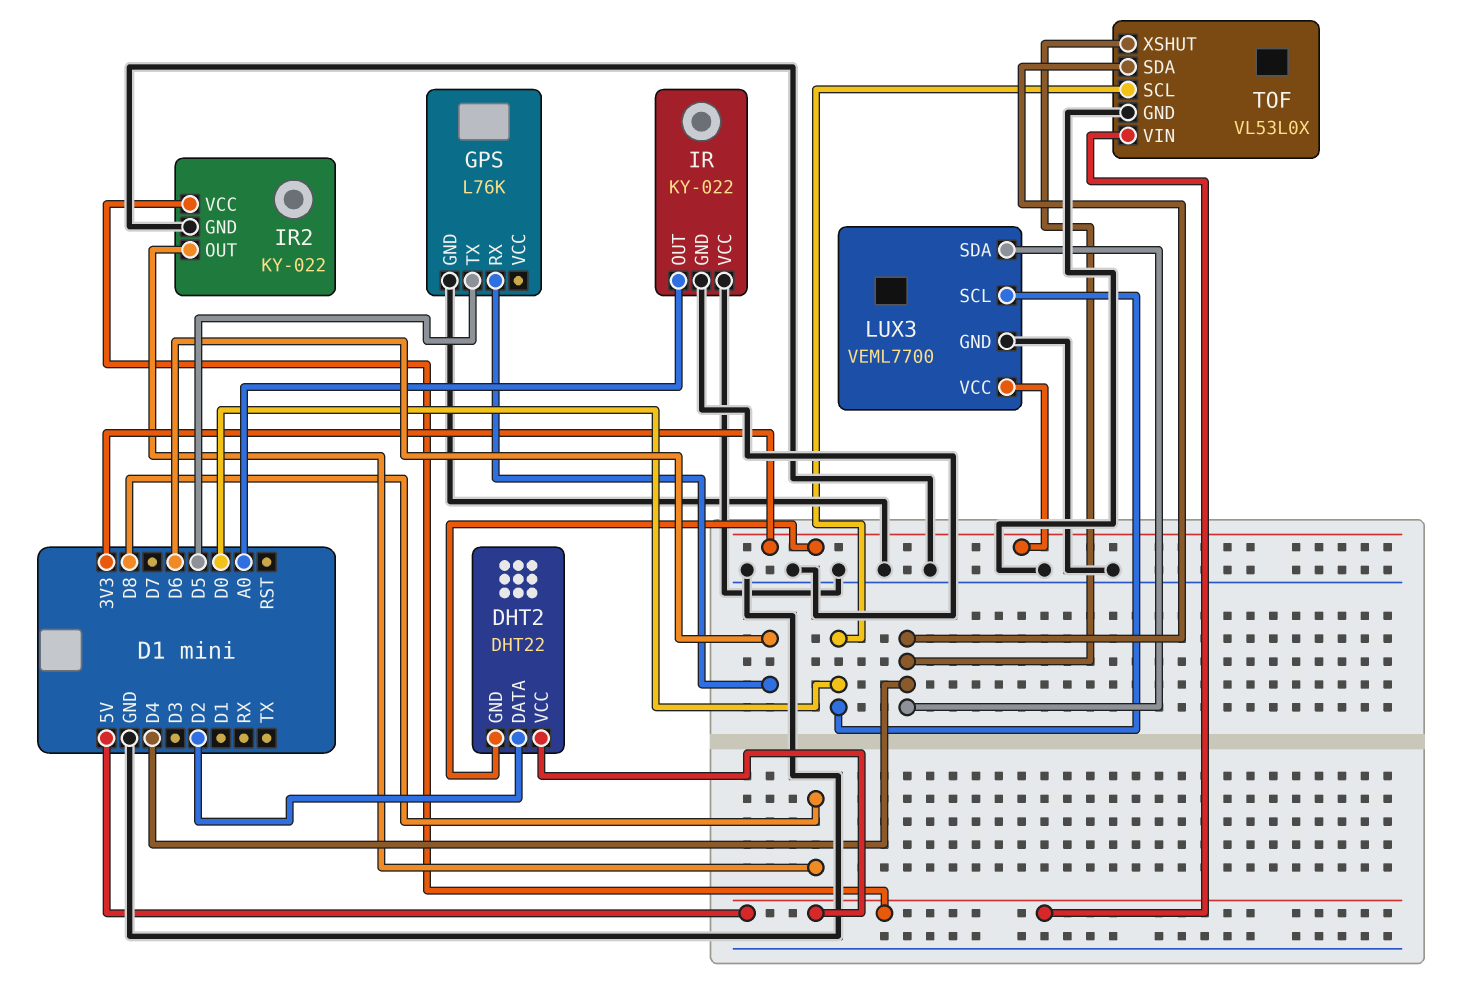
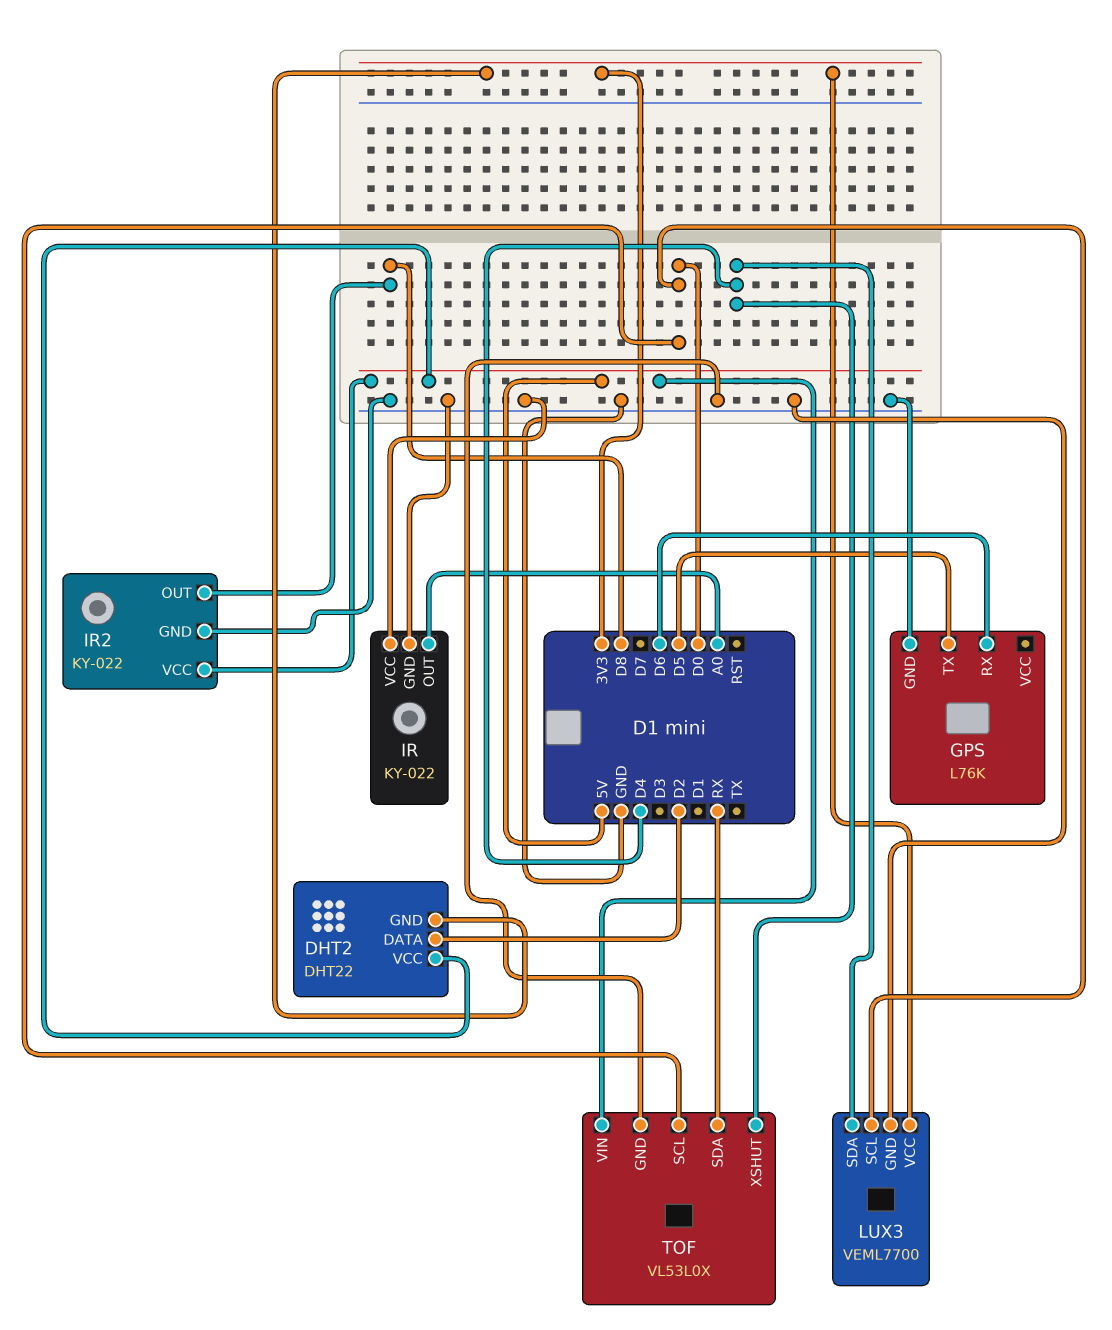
TOF pin SDA: D4 -> RX

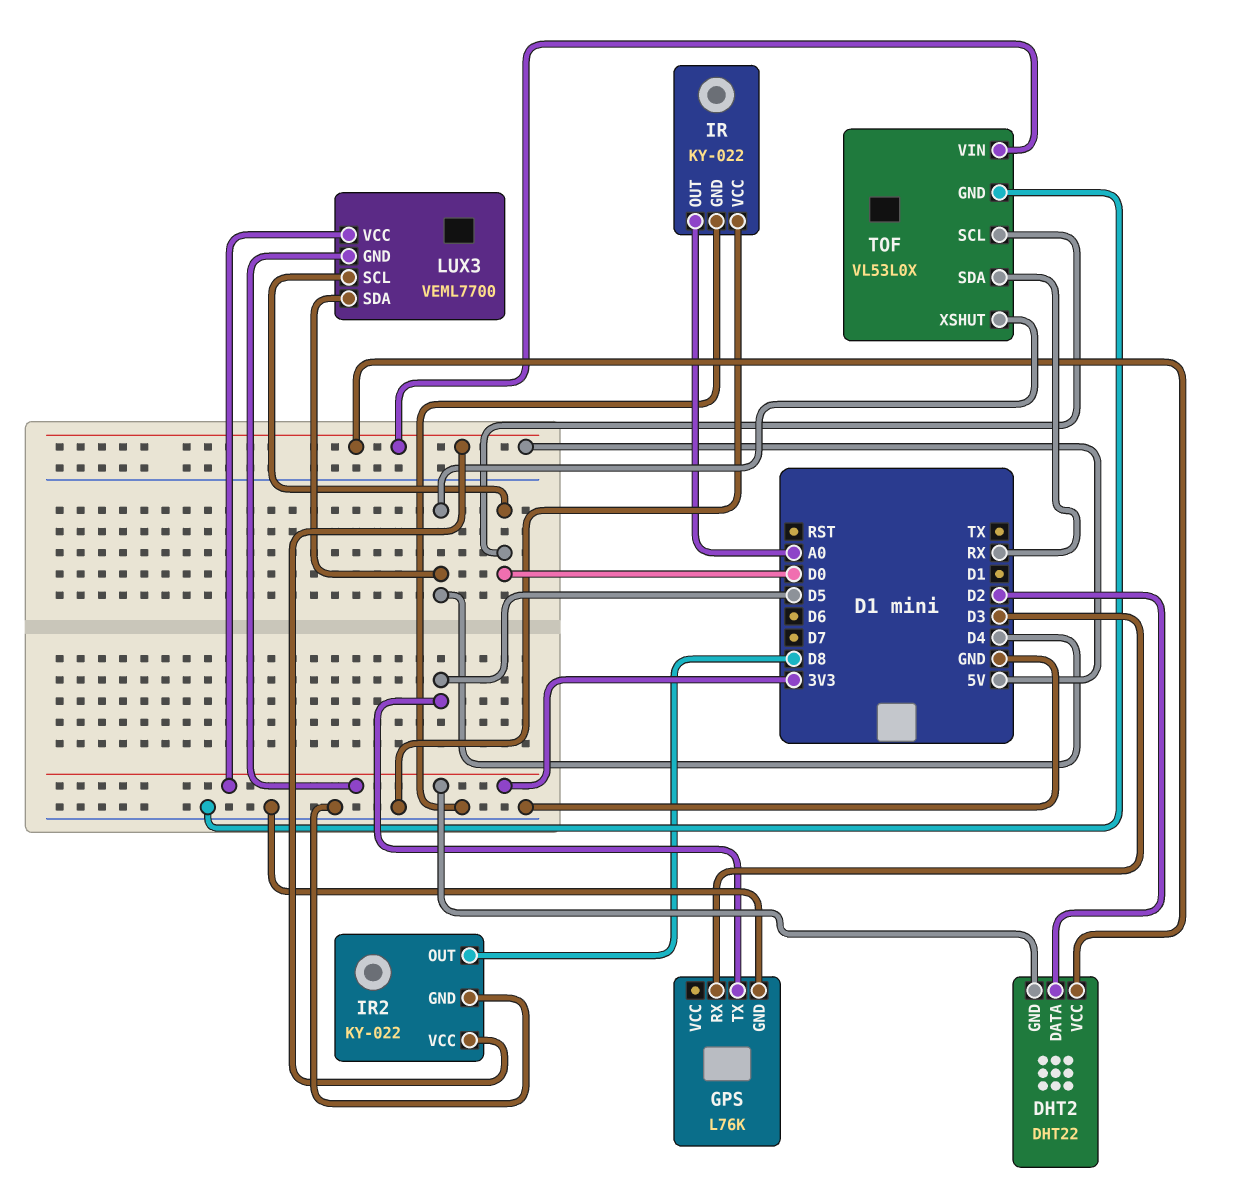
GPS pin RX: D6 -> D3
LUX3 pin GND: GND -> 3V3

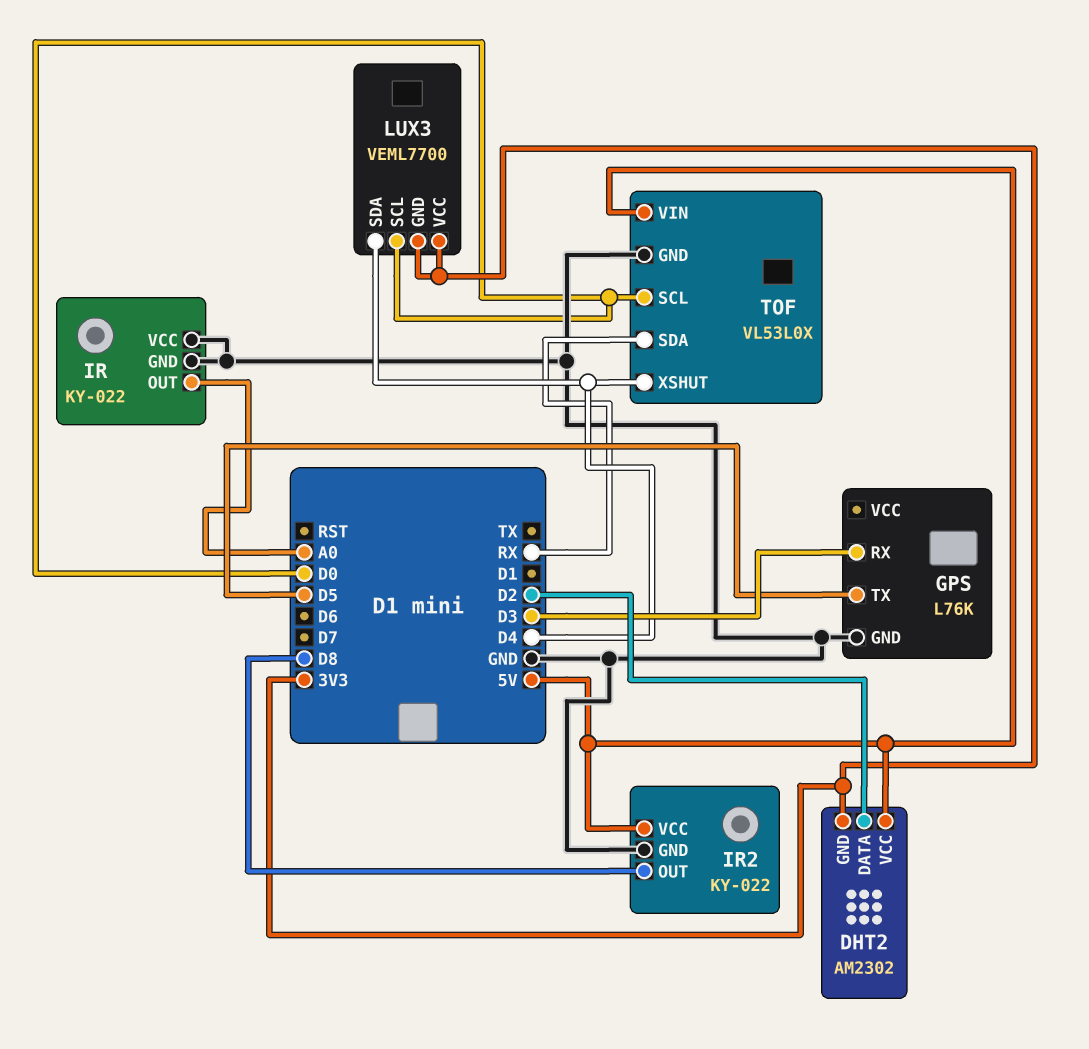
DHT2: DHT22 -> AM2302

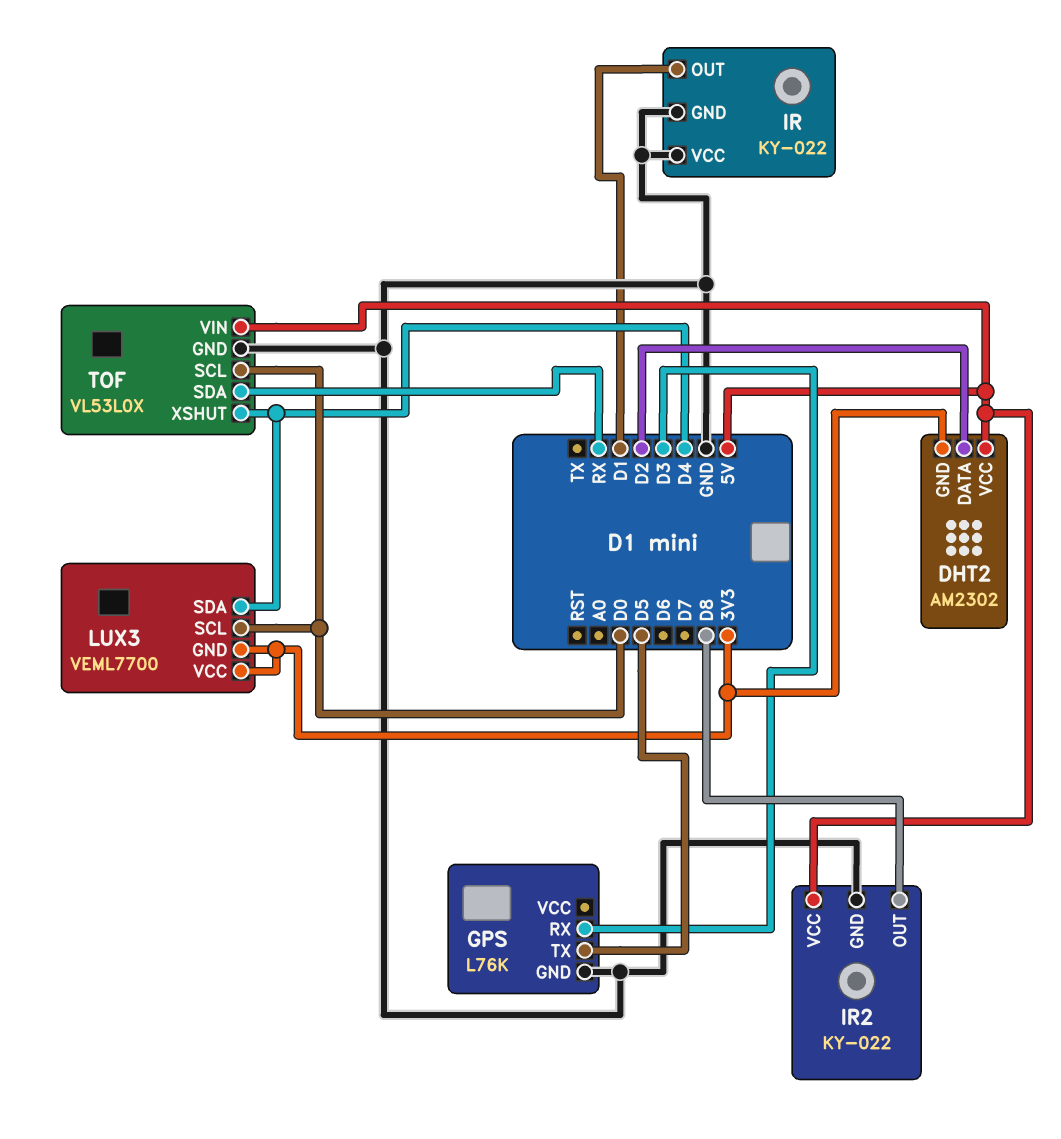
IR pin OUT: A0 -> D1

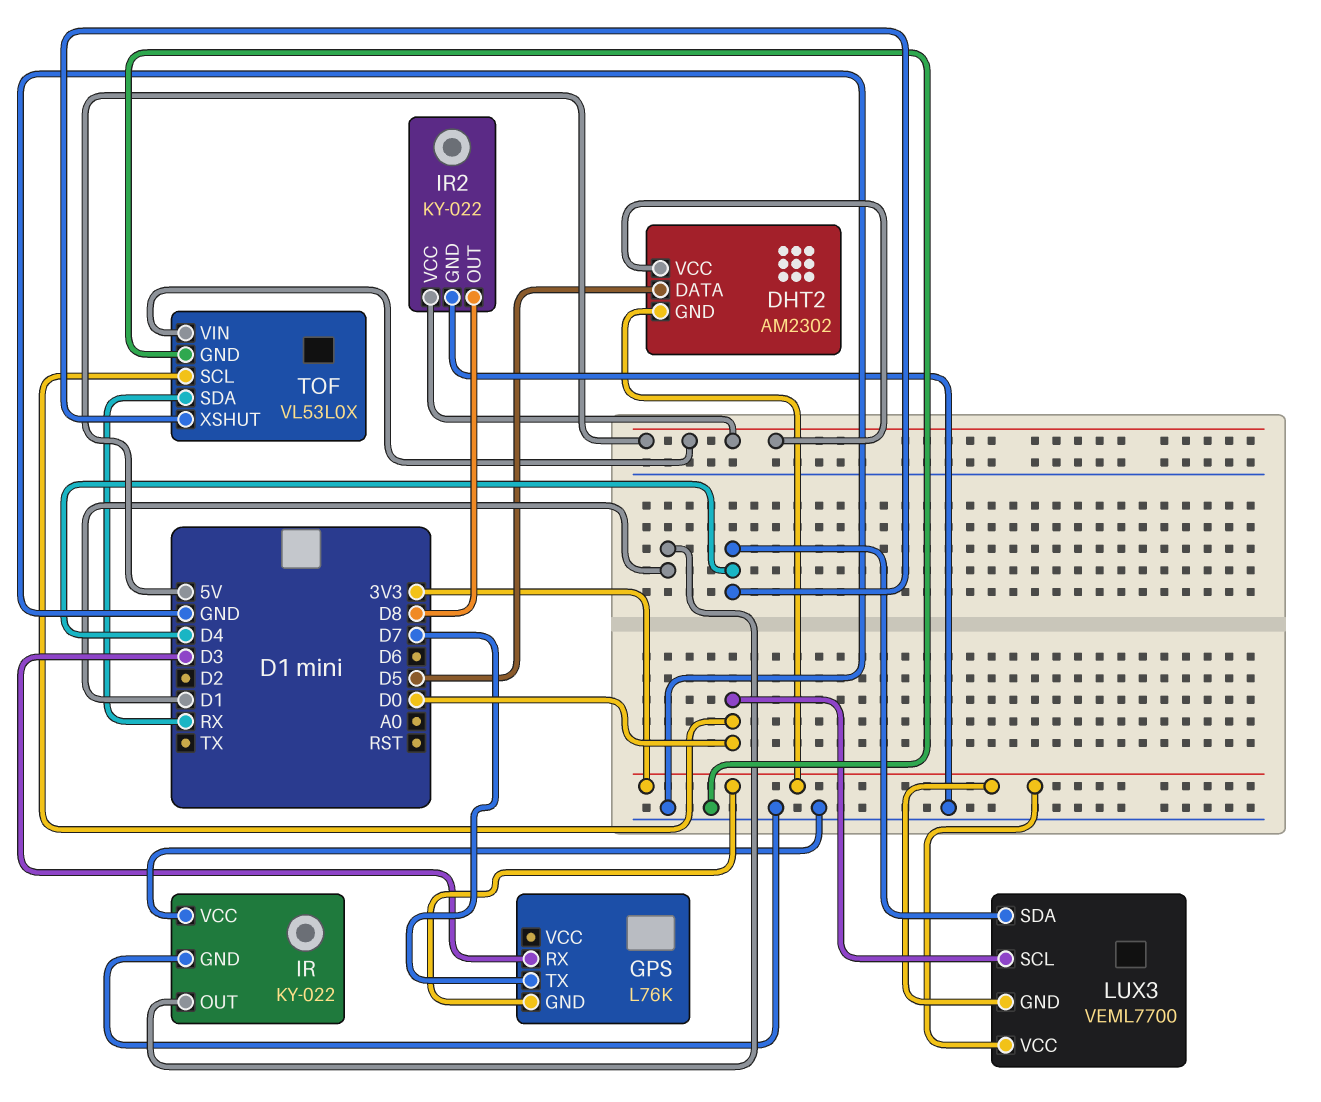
DHT2 pin DATA: D2 -> D5
GPS pin GND: GND -> 3V3
GPS pin TX: D5 -> D7

